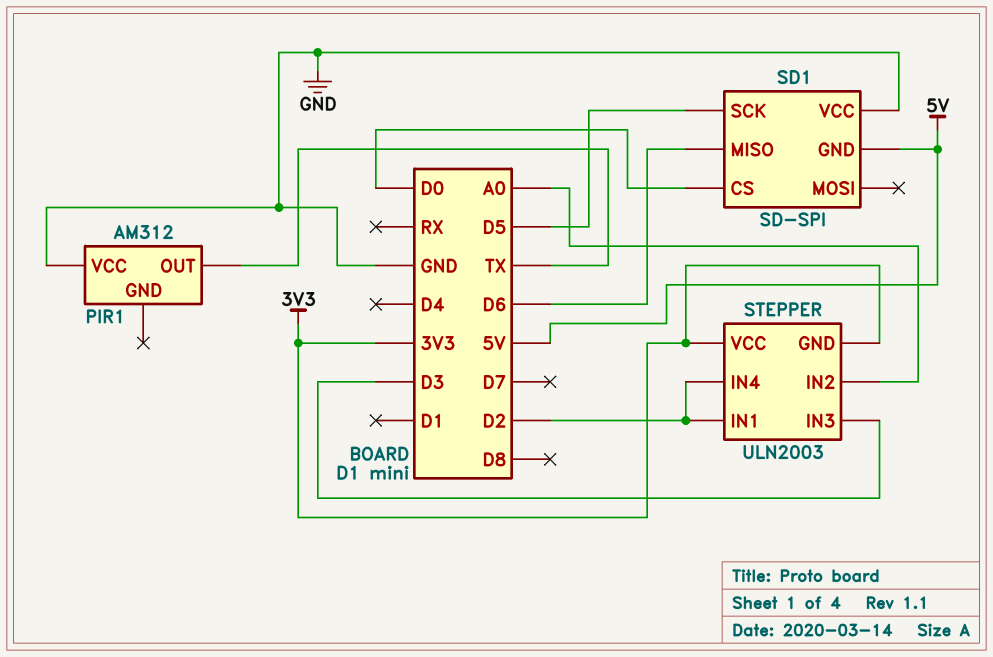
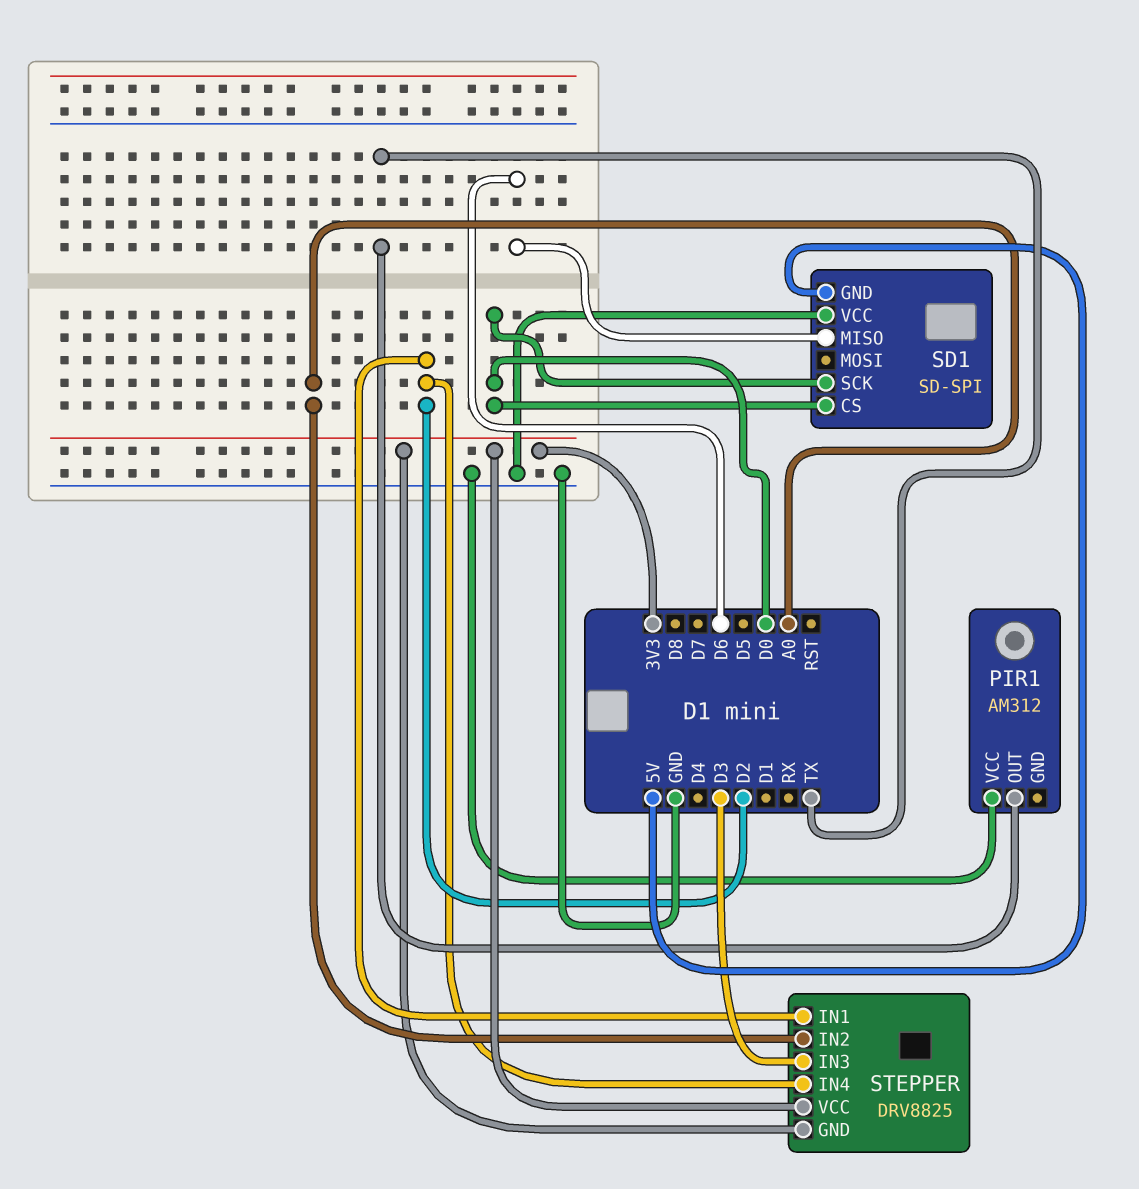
SD1 pin SCK: D5 -> D0
STEPPER: ULN2003 -> DRV8825

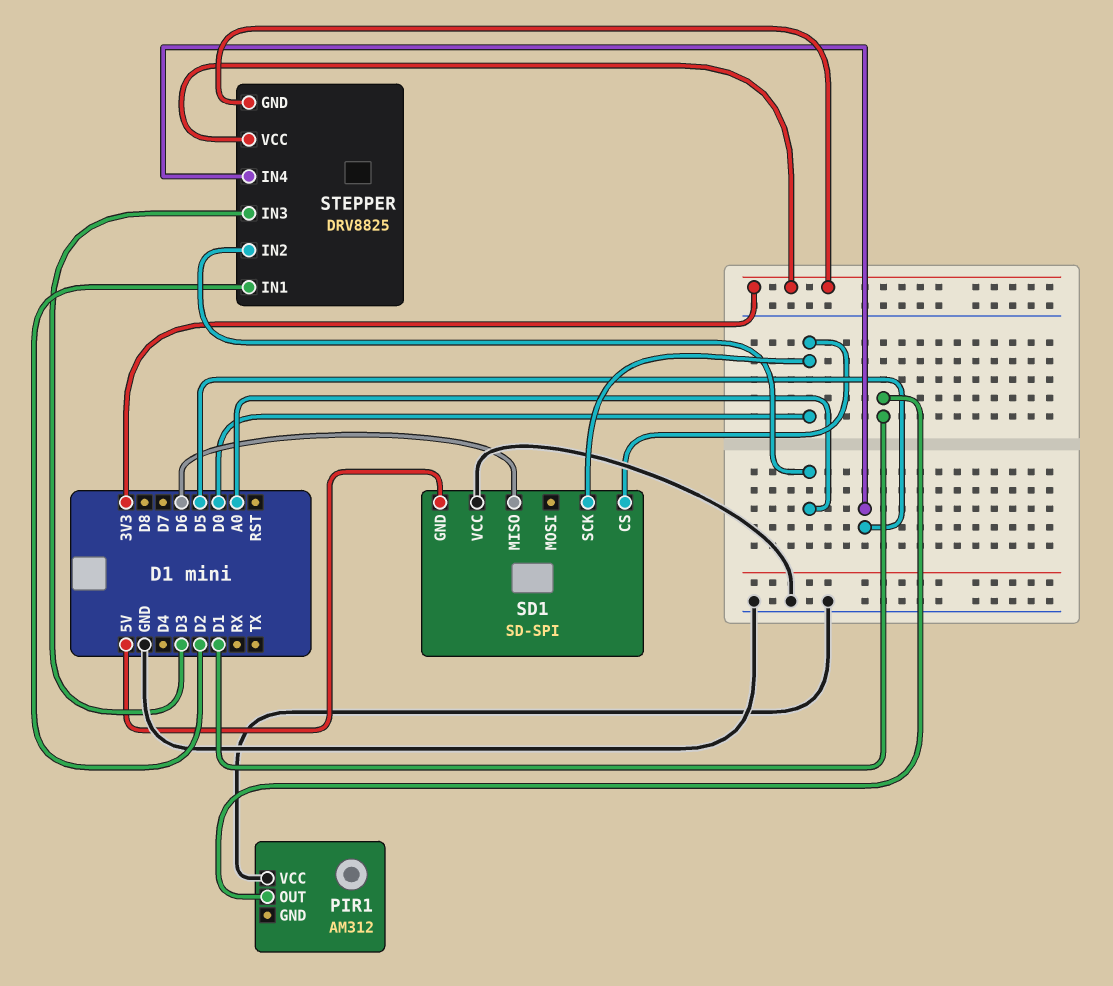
PIR1 pin OUT: TX -> D1
STEPPER pin IN4: D2 -> D5

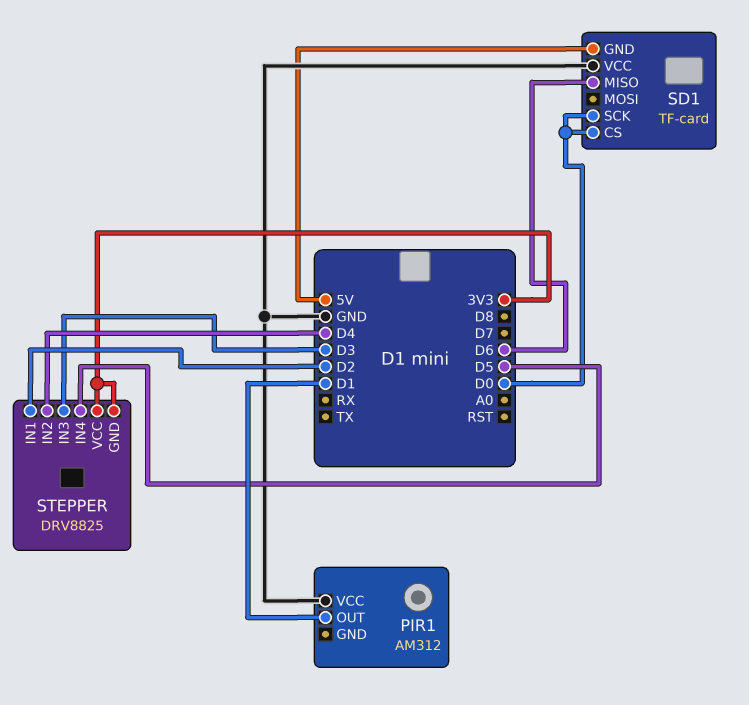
SD1: SD-SPI -> TF-card
STEPPER pin IN2: A0 -> D4

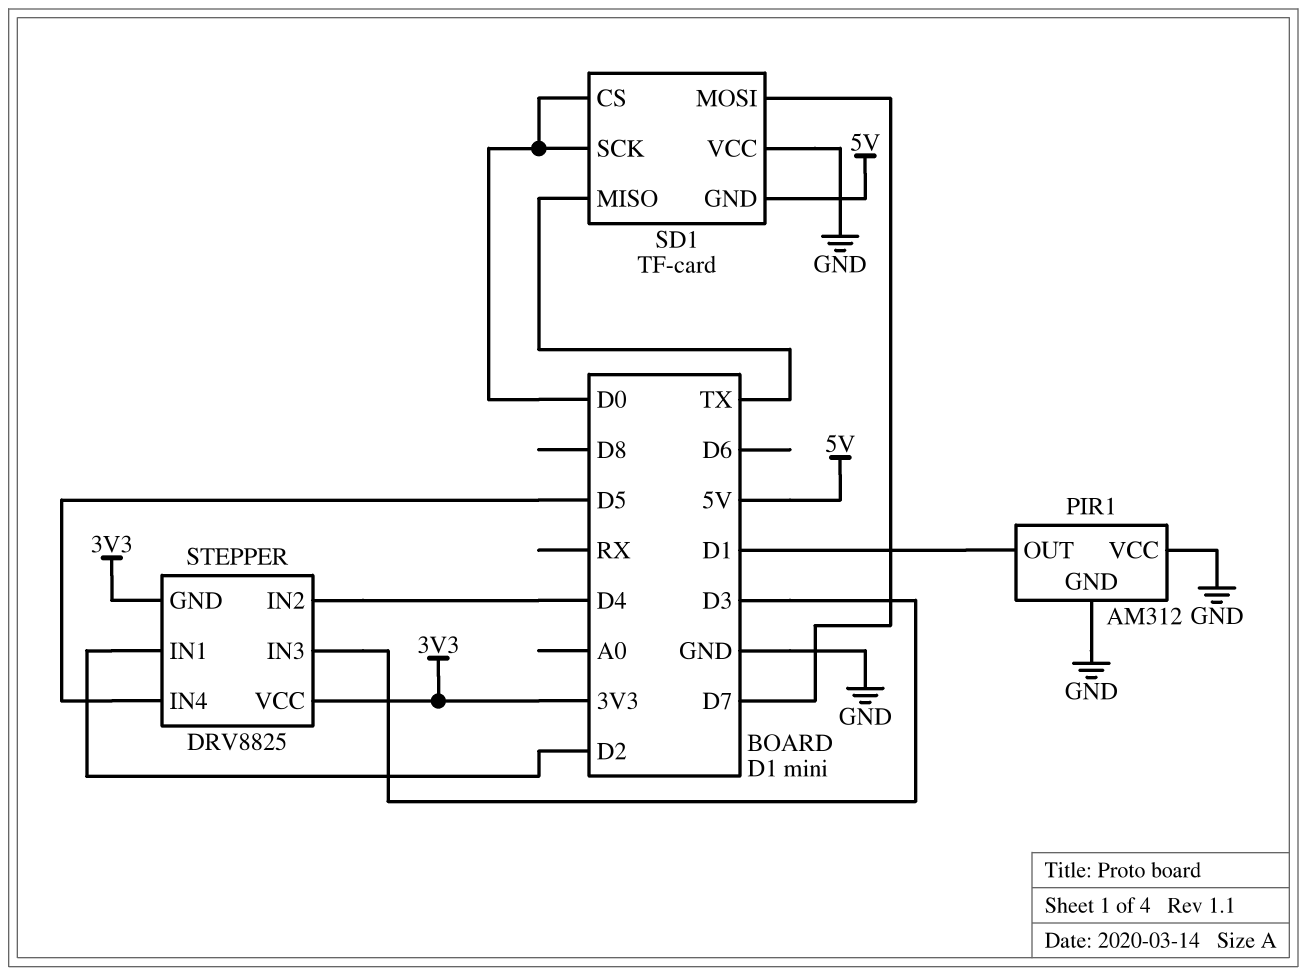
PIR1 pin GND: none -> GND
SD1 pin MISO: D6 -> TX
SD1 pin MOSI: none -> D7

